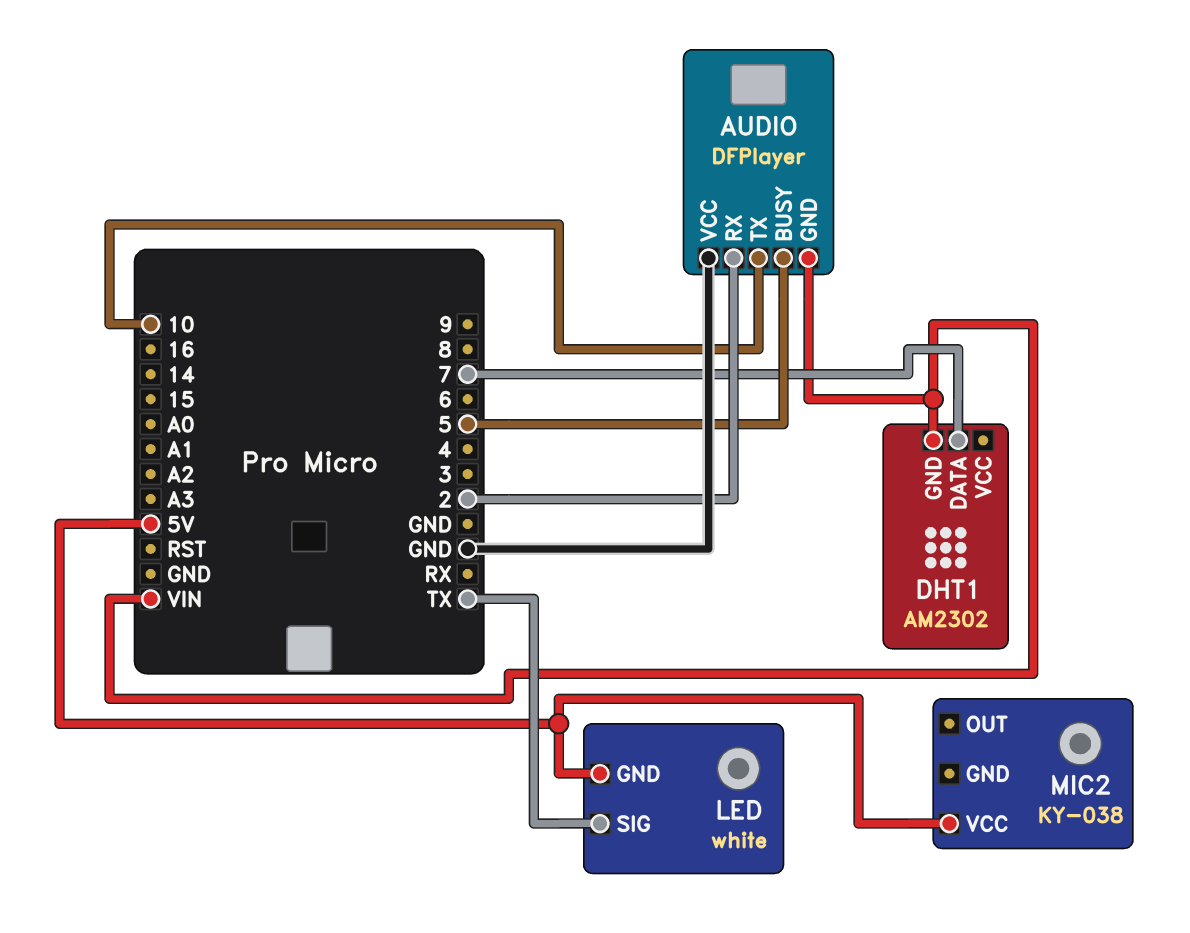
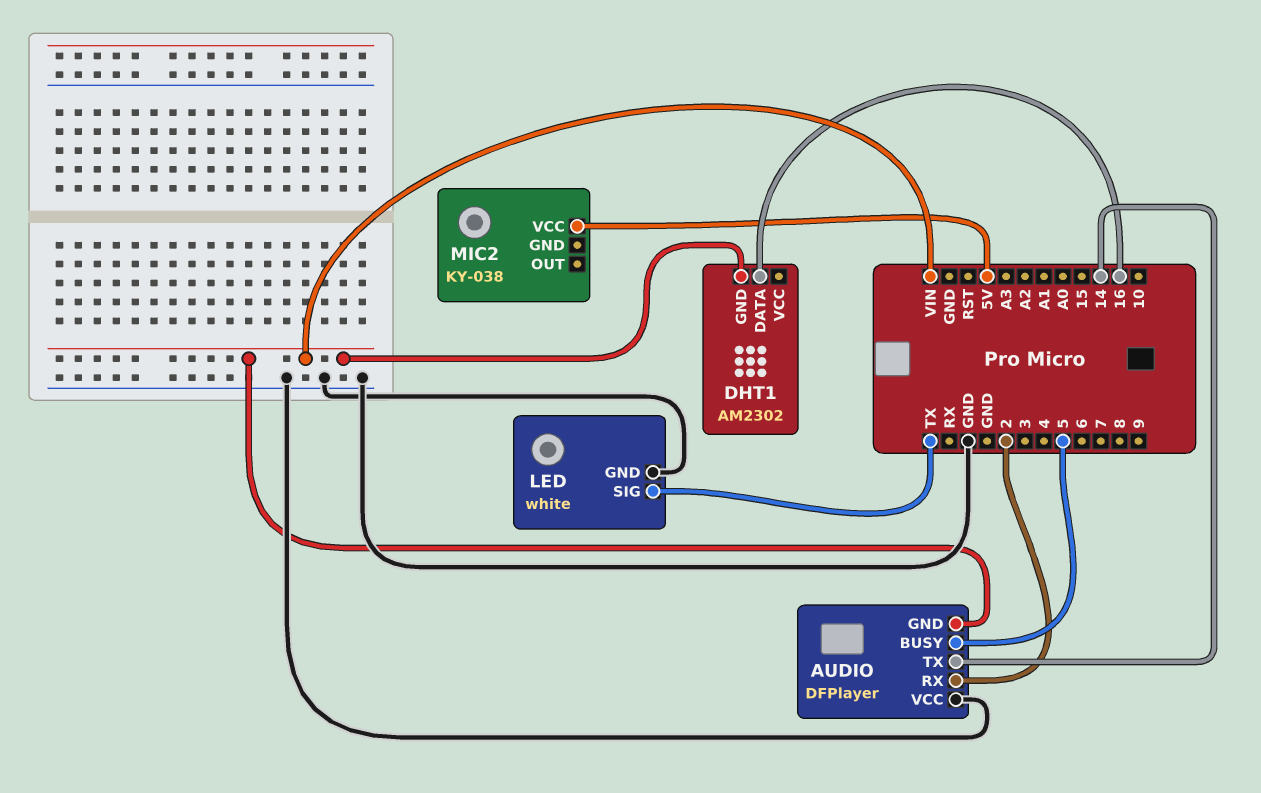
AUDIO pin TX: 10 -> 14
DHT1 pin DATA: 7 -> 16
LED pin GND: 5V -> GND

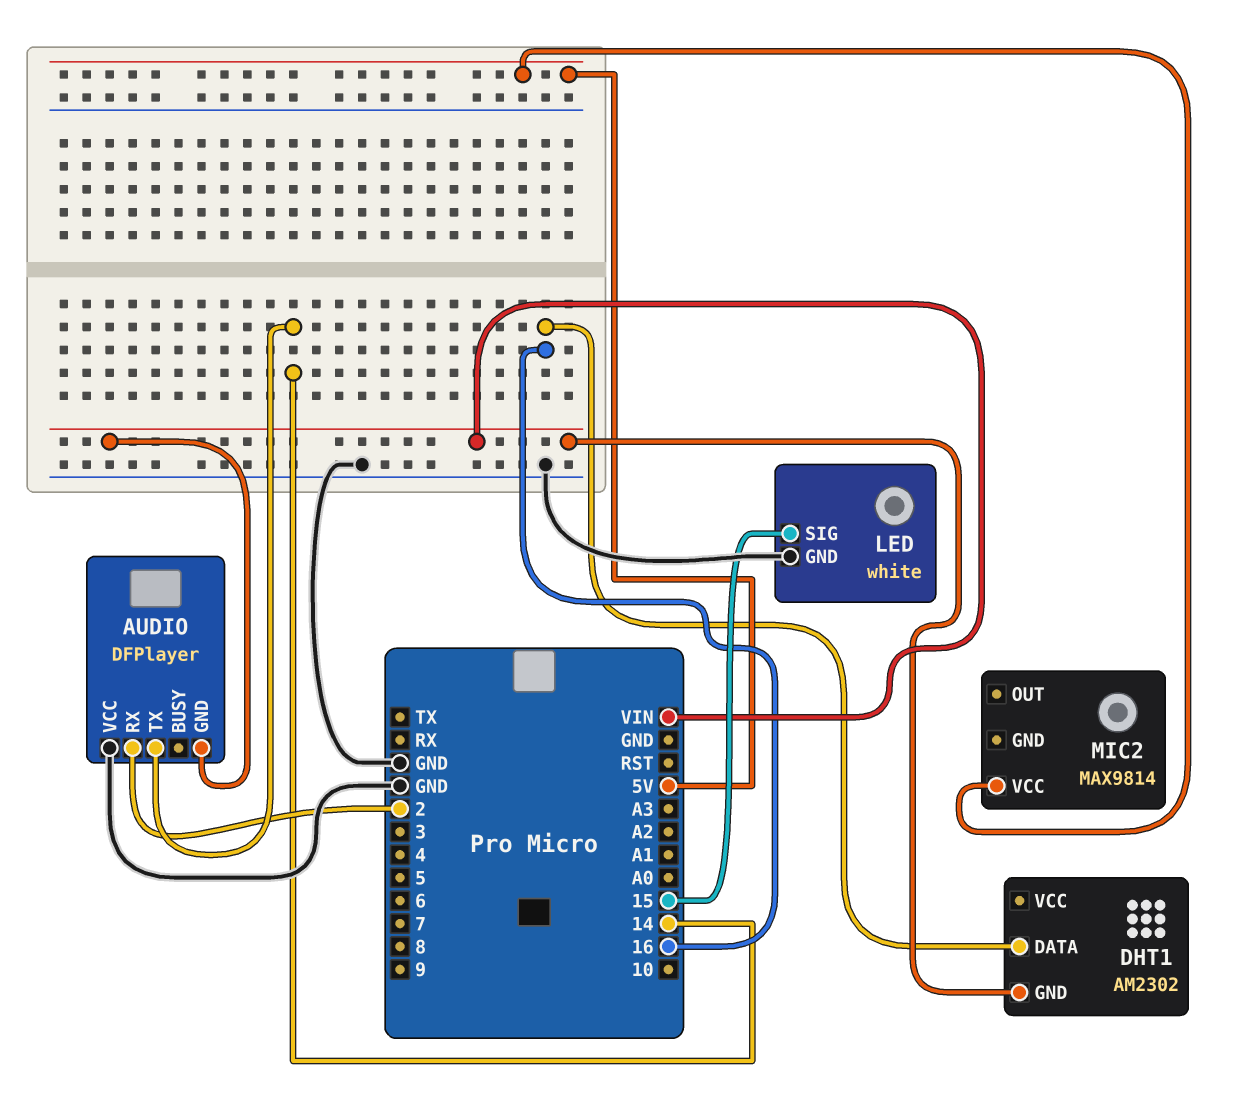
AUDIO pin BUSY: 5 -> none
LED pin SIG: TX -> 15
MIC2: KY-038 -> MAX9814

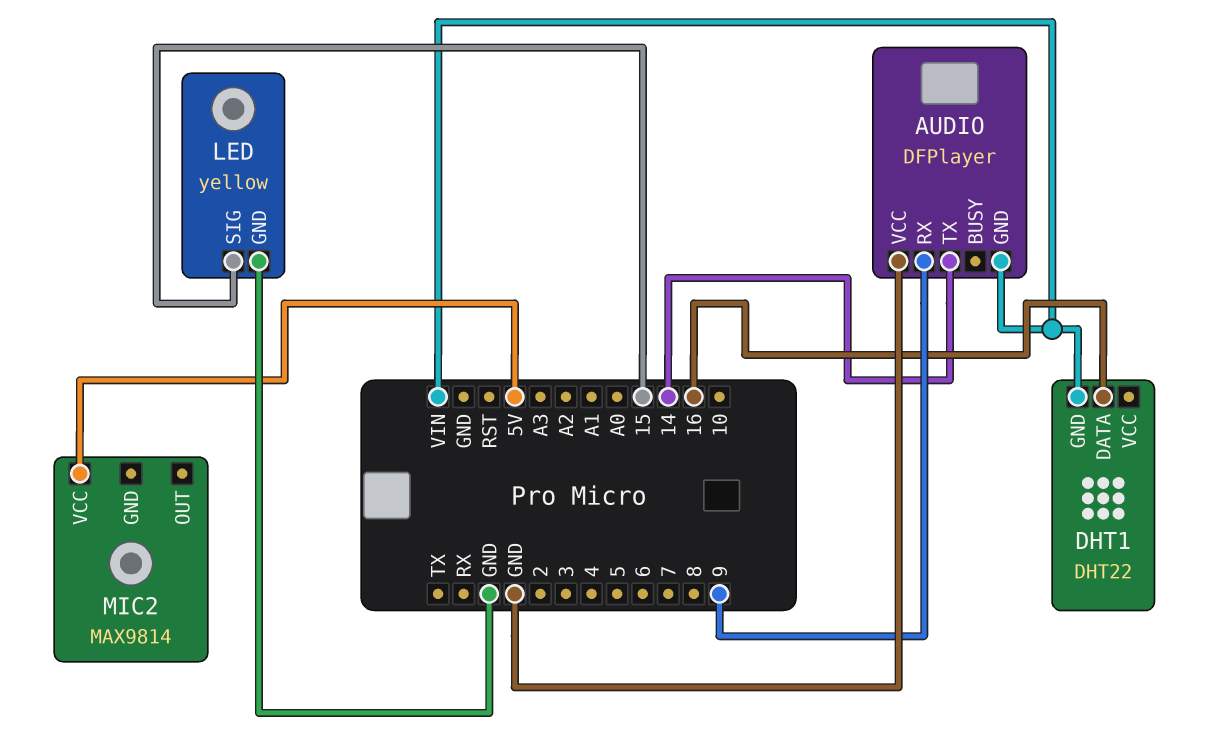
AUDIO pin RX: 2 -> 9
DHT1: AM2302 -> DHT22
LED: white -> yellow

